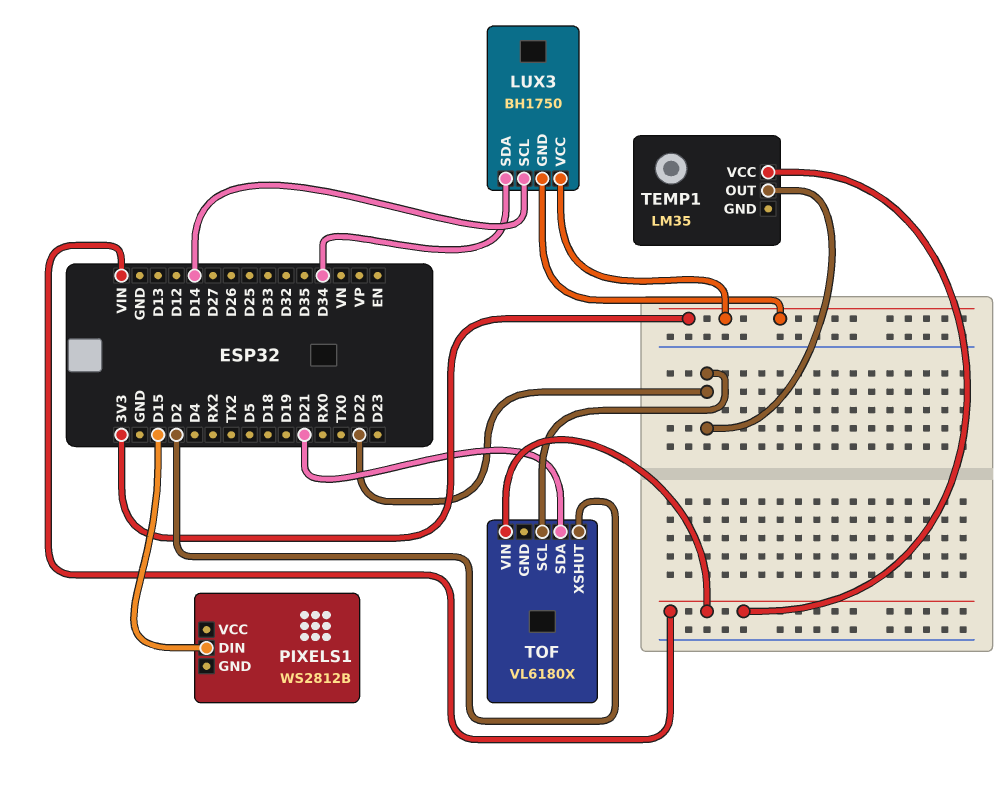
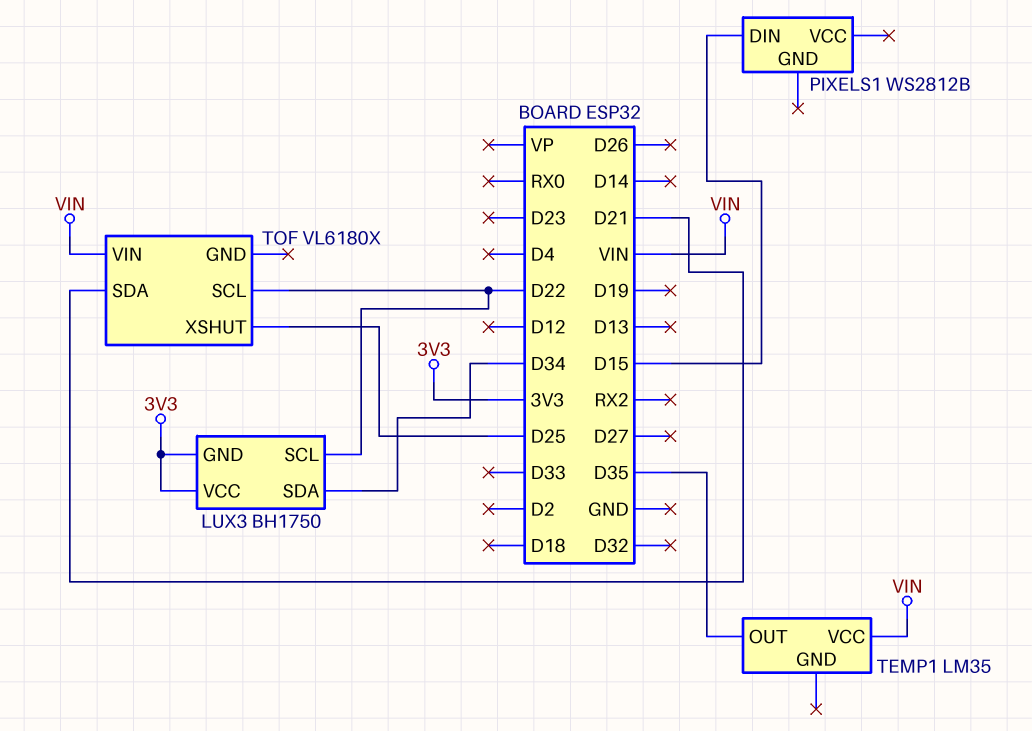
LUX3 pin SCL: D14 -> D22
TEMP1 pin OUT: D22 -> D35
TOF pin XSHUT: D2 -> D25

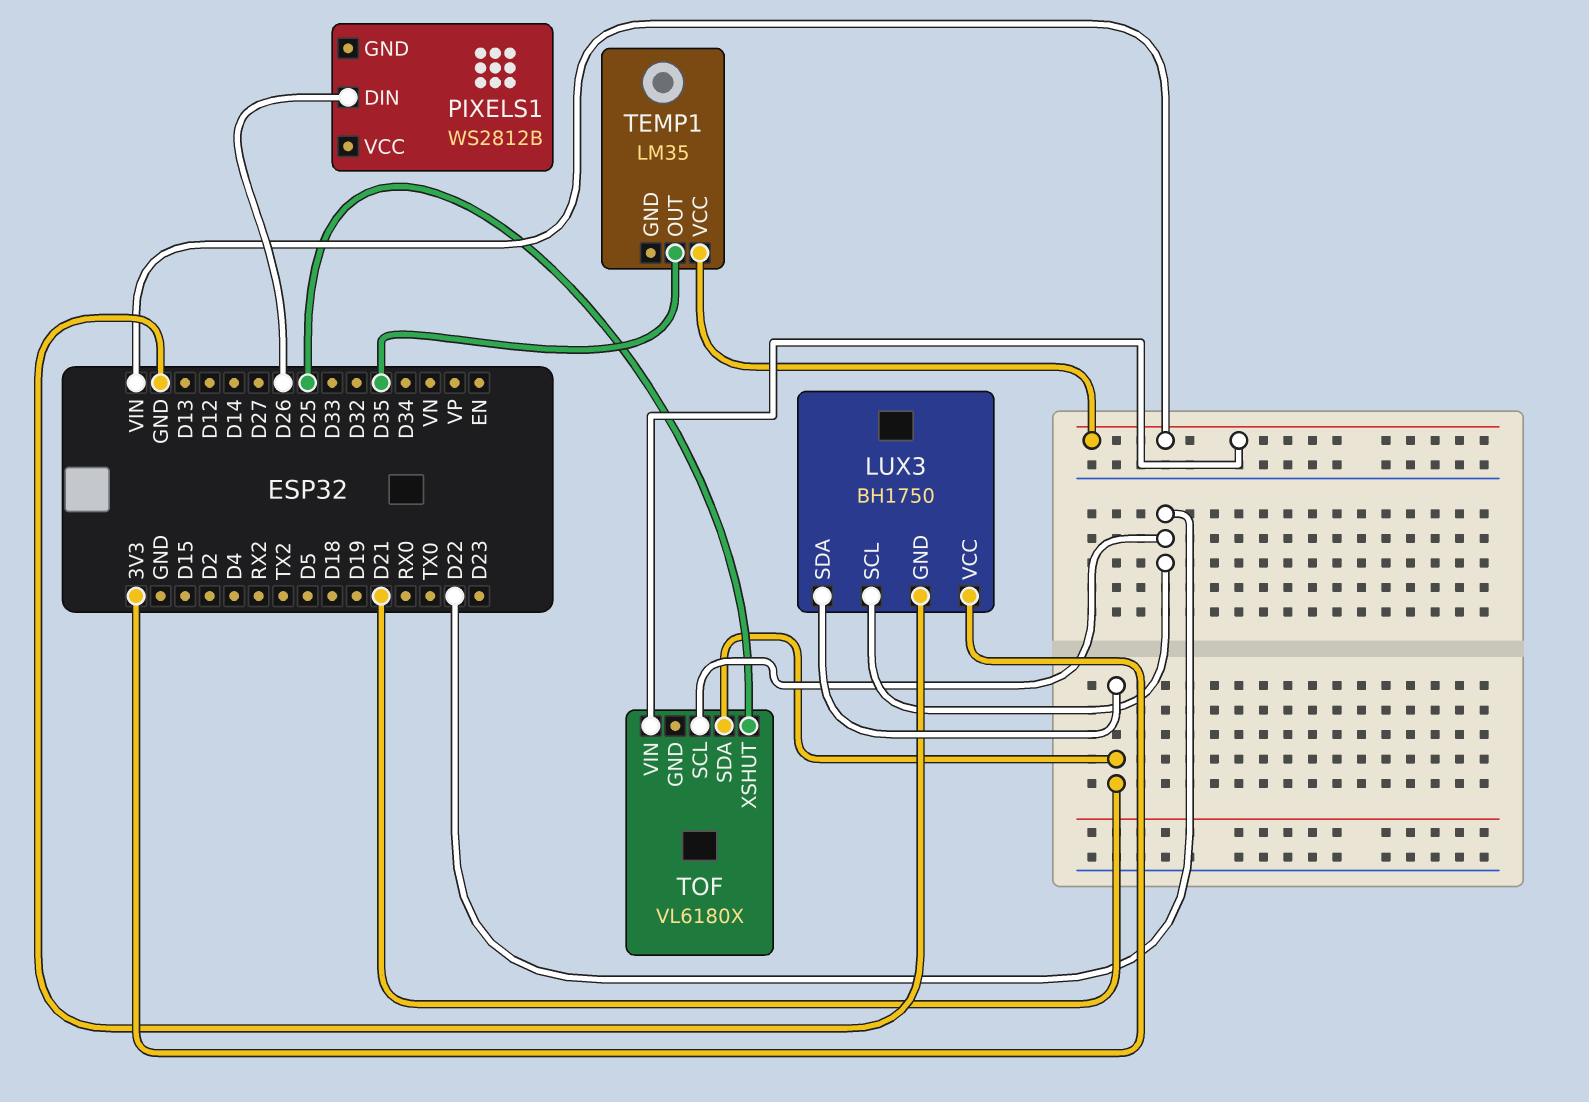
LUX3 pin GND: 3V3 -> GND
LUX3 pin SDA: D34 -> D21
PIXELS1 pin DIN: D15 -> D26

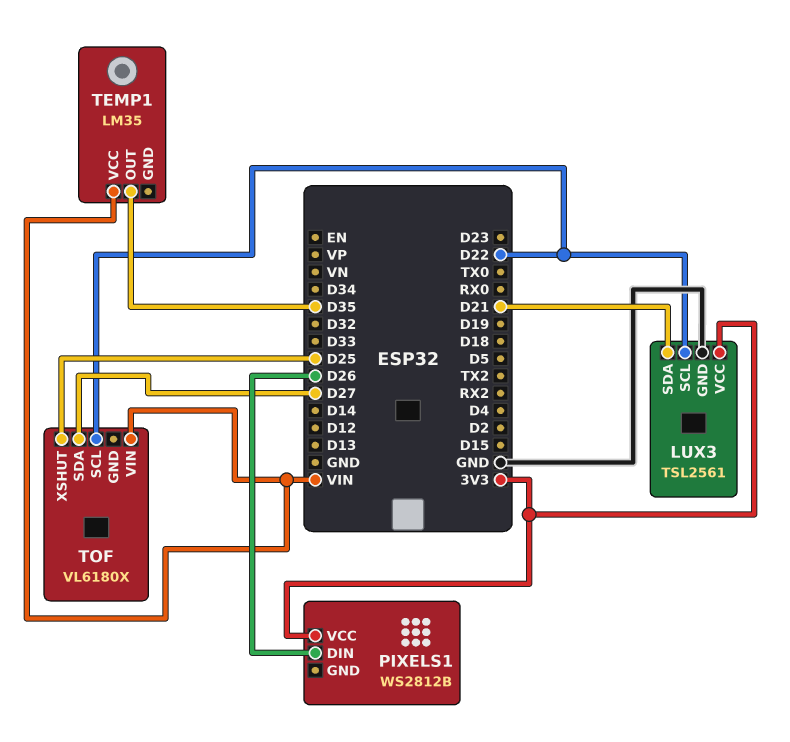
LUX3: BH1750 -> TSL2561
PIXELS1 pin VCC: none -> 3V3
TOF pin SDA: D21 -> D27

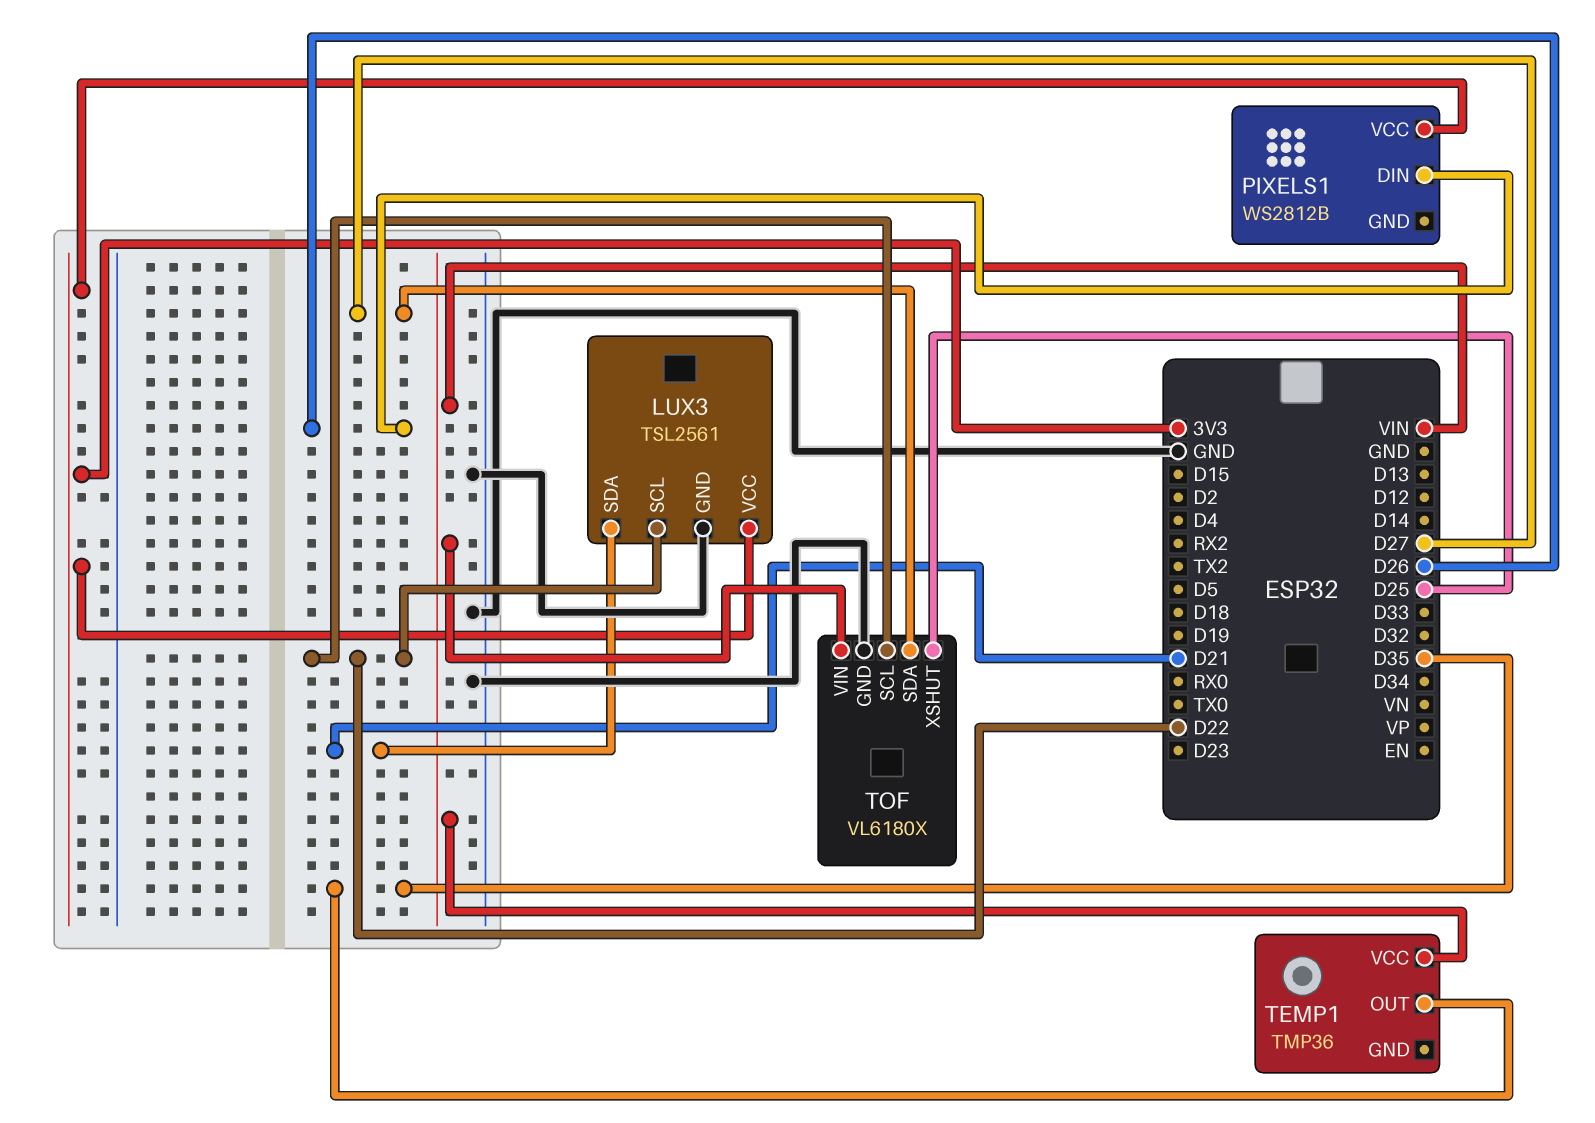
TEMP1: LM35 -> TMP36
TOF pin GND: none -> GND

